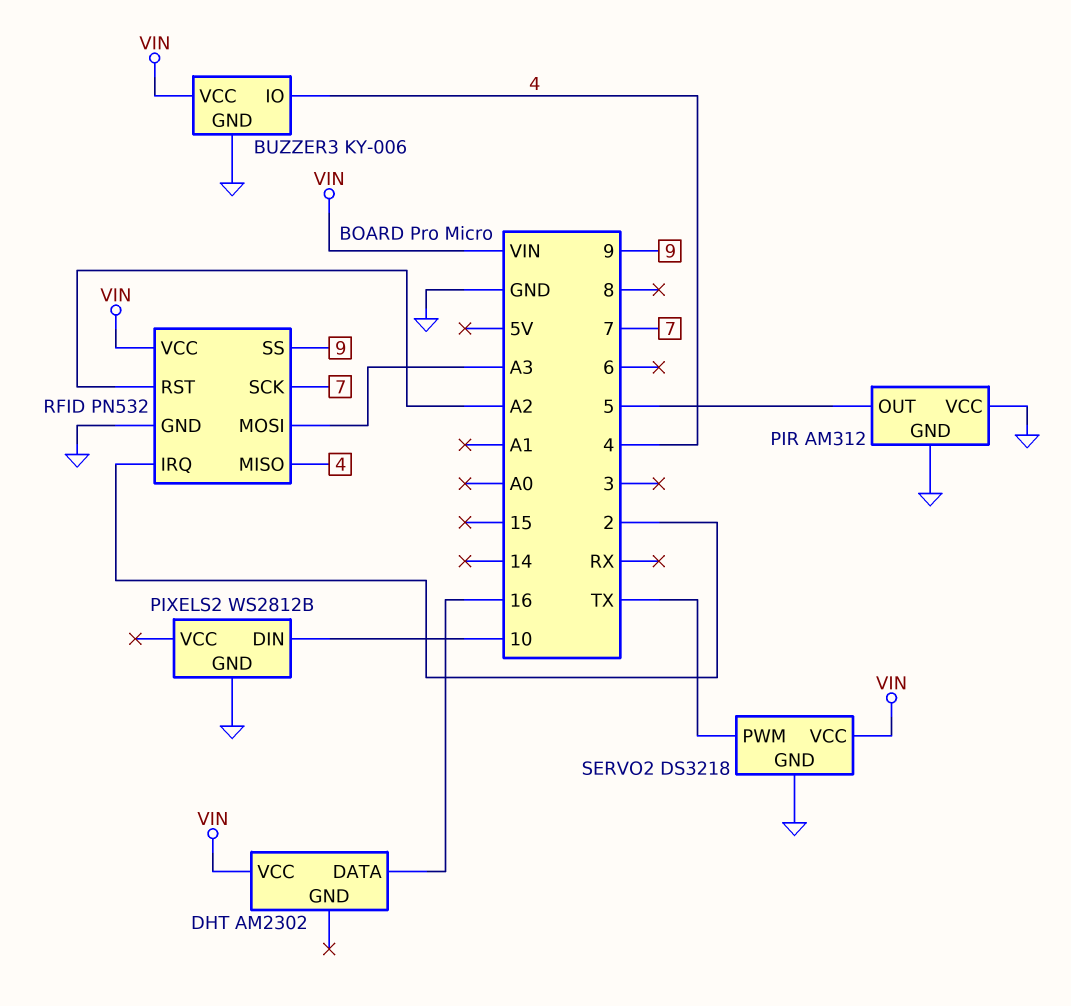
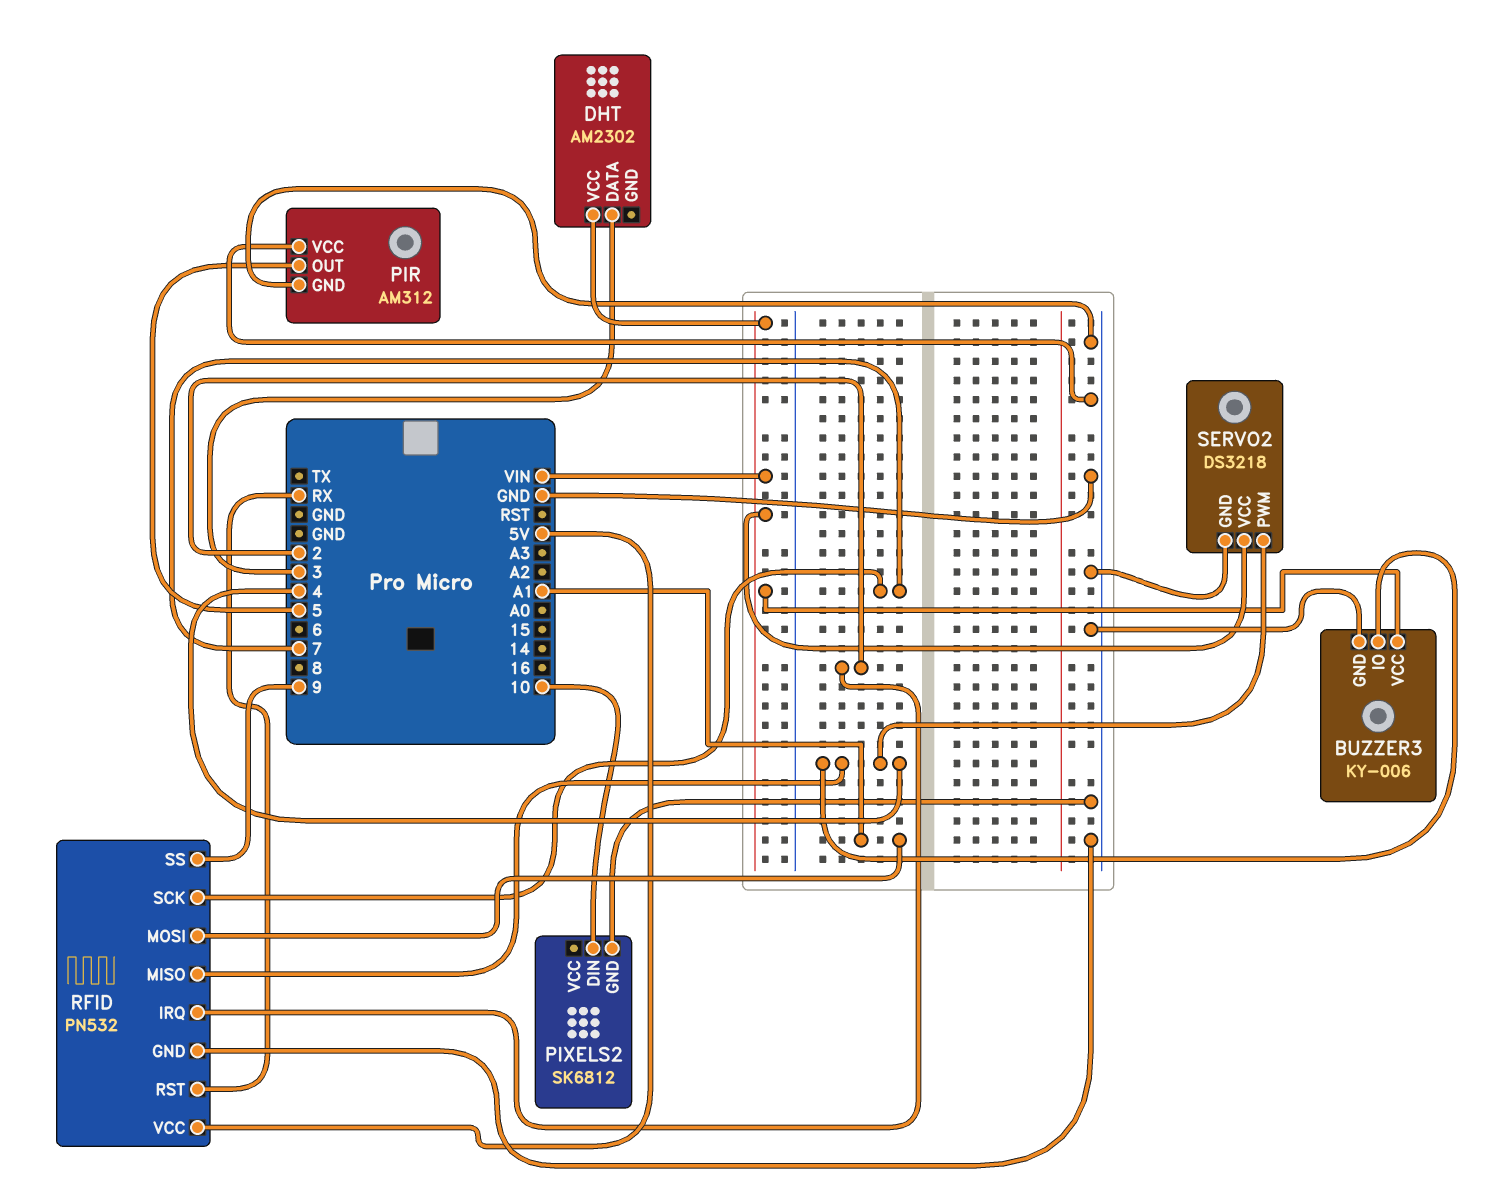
DHT pin DATA: 16 -> 3
PIXELS2: WS2812B -> SK6812
RFID pin MOSI: A3 -> A1
RFID pin RST: A2 -> RX
RFID pin VCC: VIN -> 5V
SERVO2 pin PWM: TX -> 4

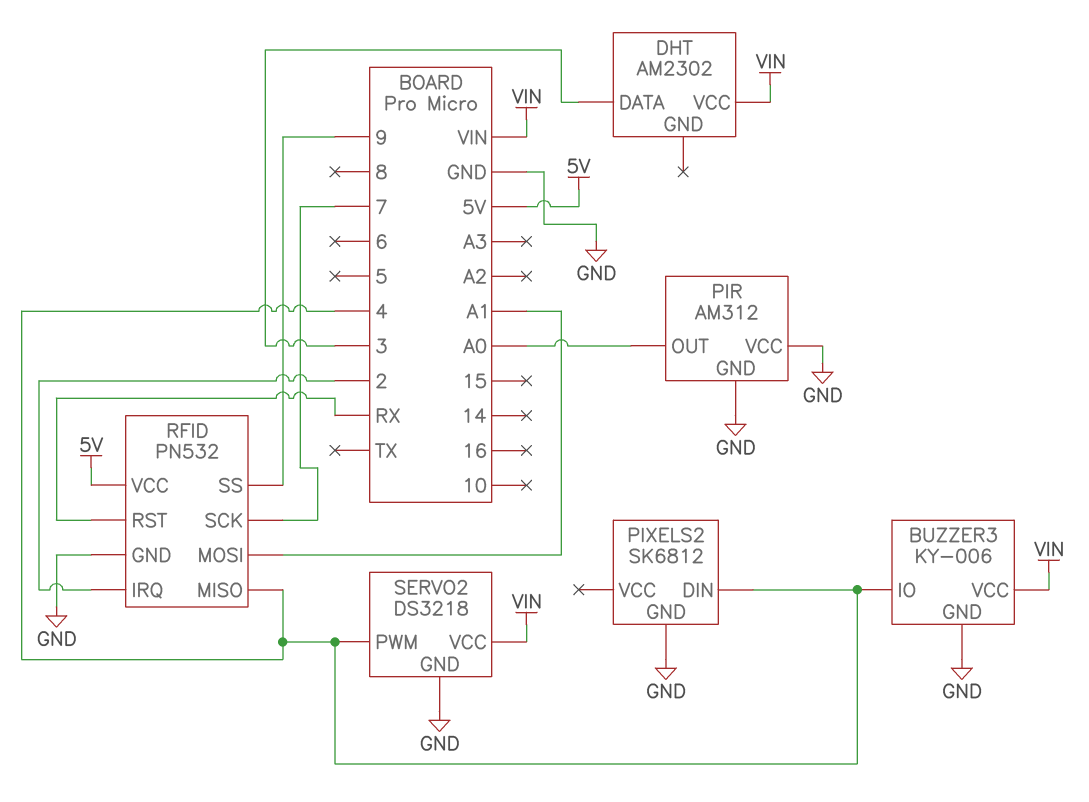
PIR pin OUT: 5 -> A0
PIXELS2 pin DIN: 10 -> 4

